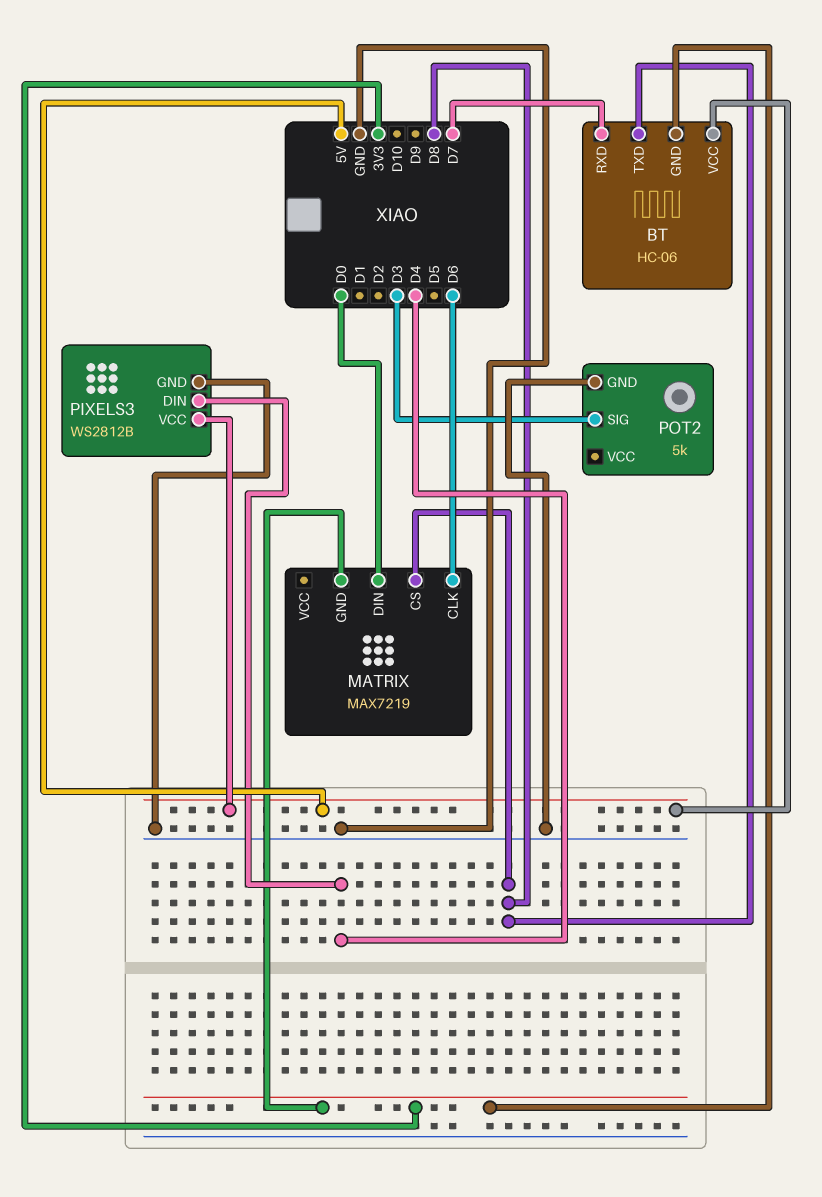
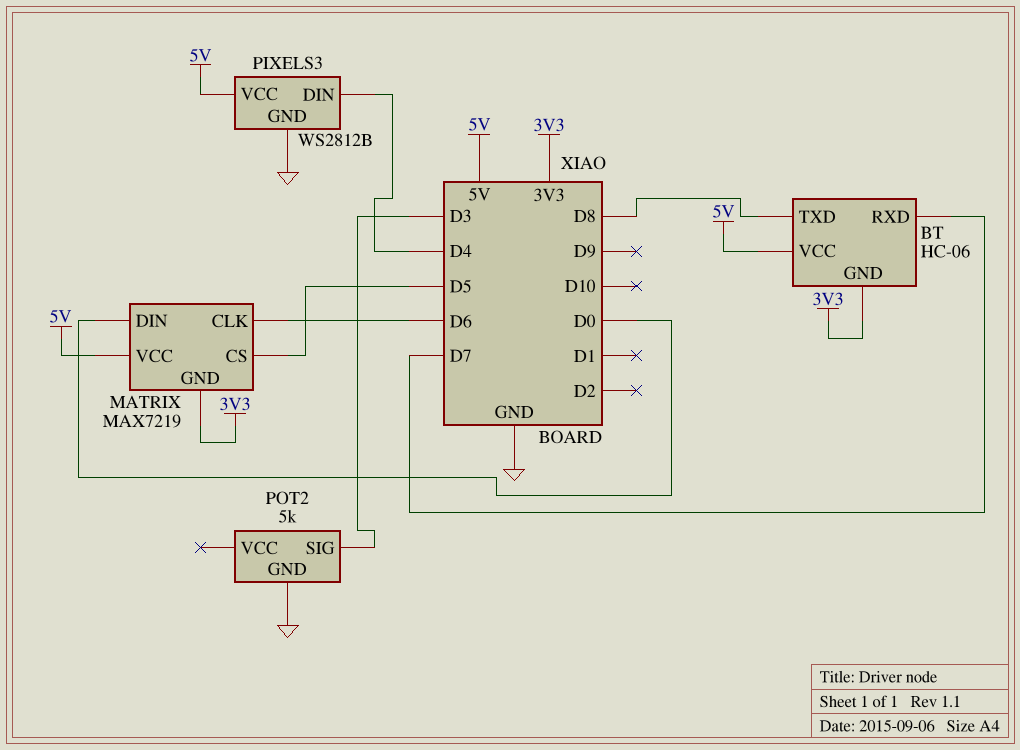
MATRIX pin CS: D8 -> D5
MATRIX pin VCC: none -> 5V

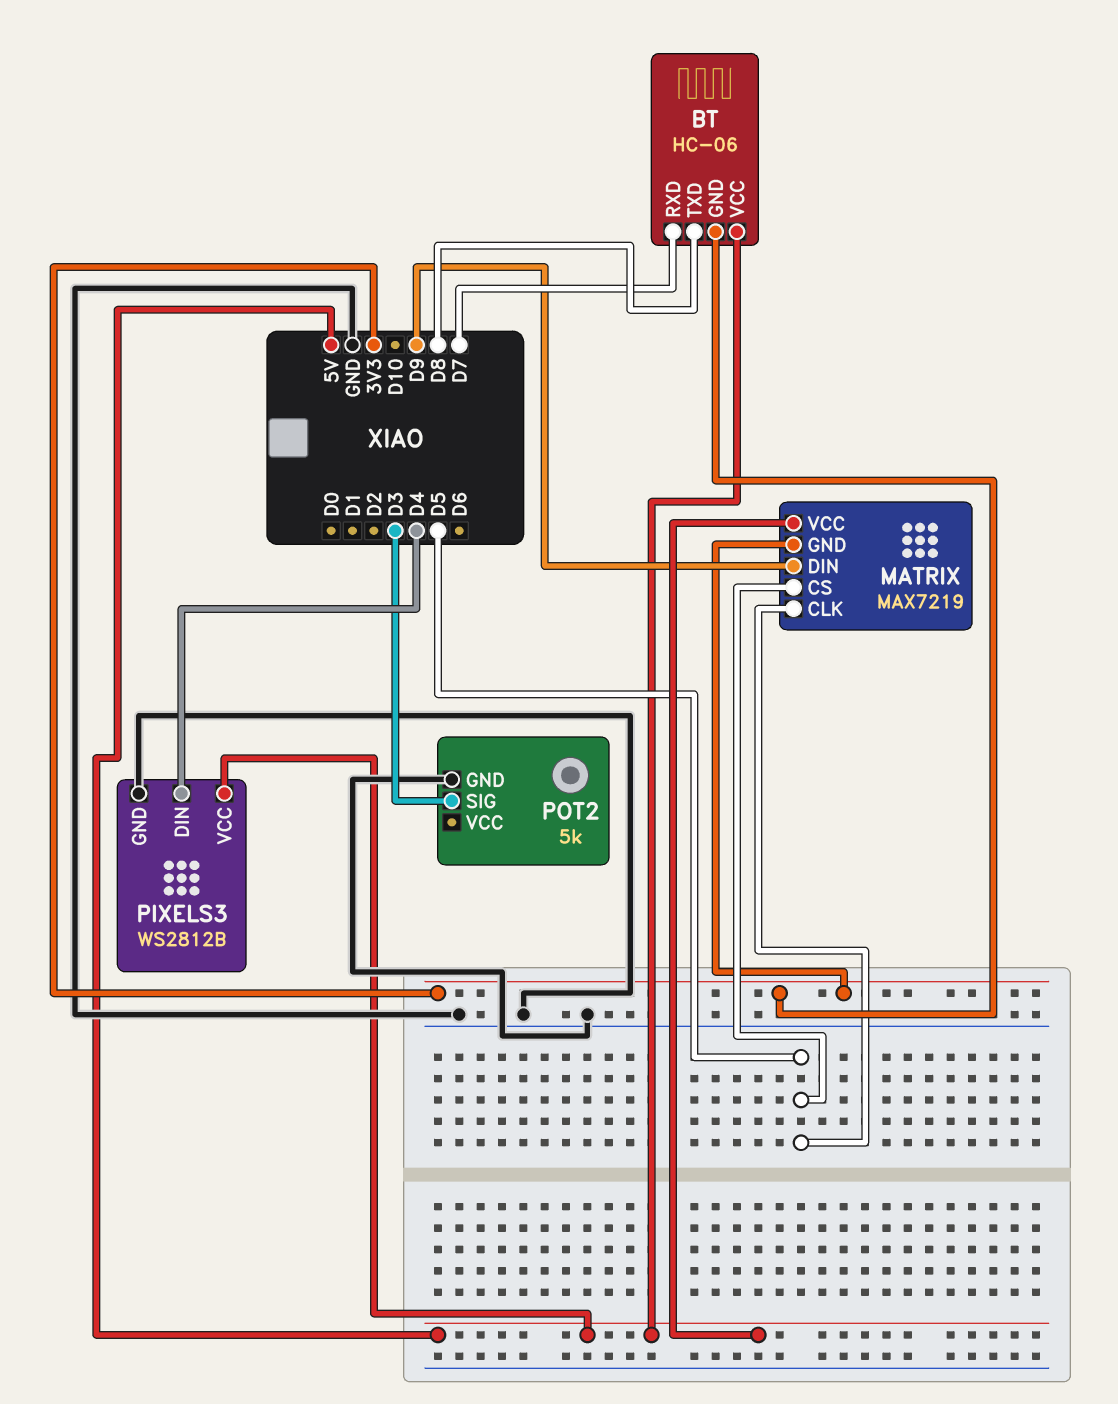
MATRIX pin CLK: D6 -> D5
MATRIX pin DIN: D0 -> D9

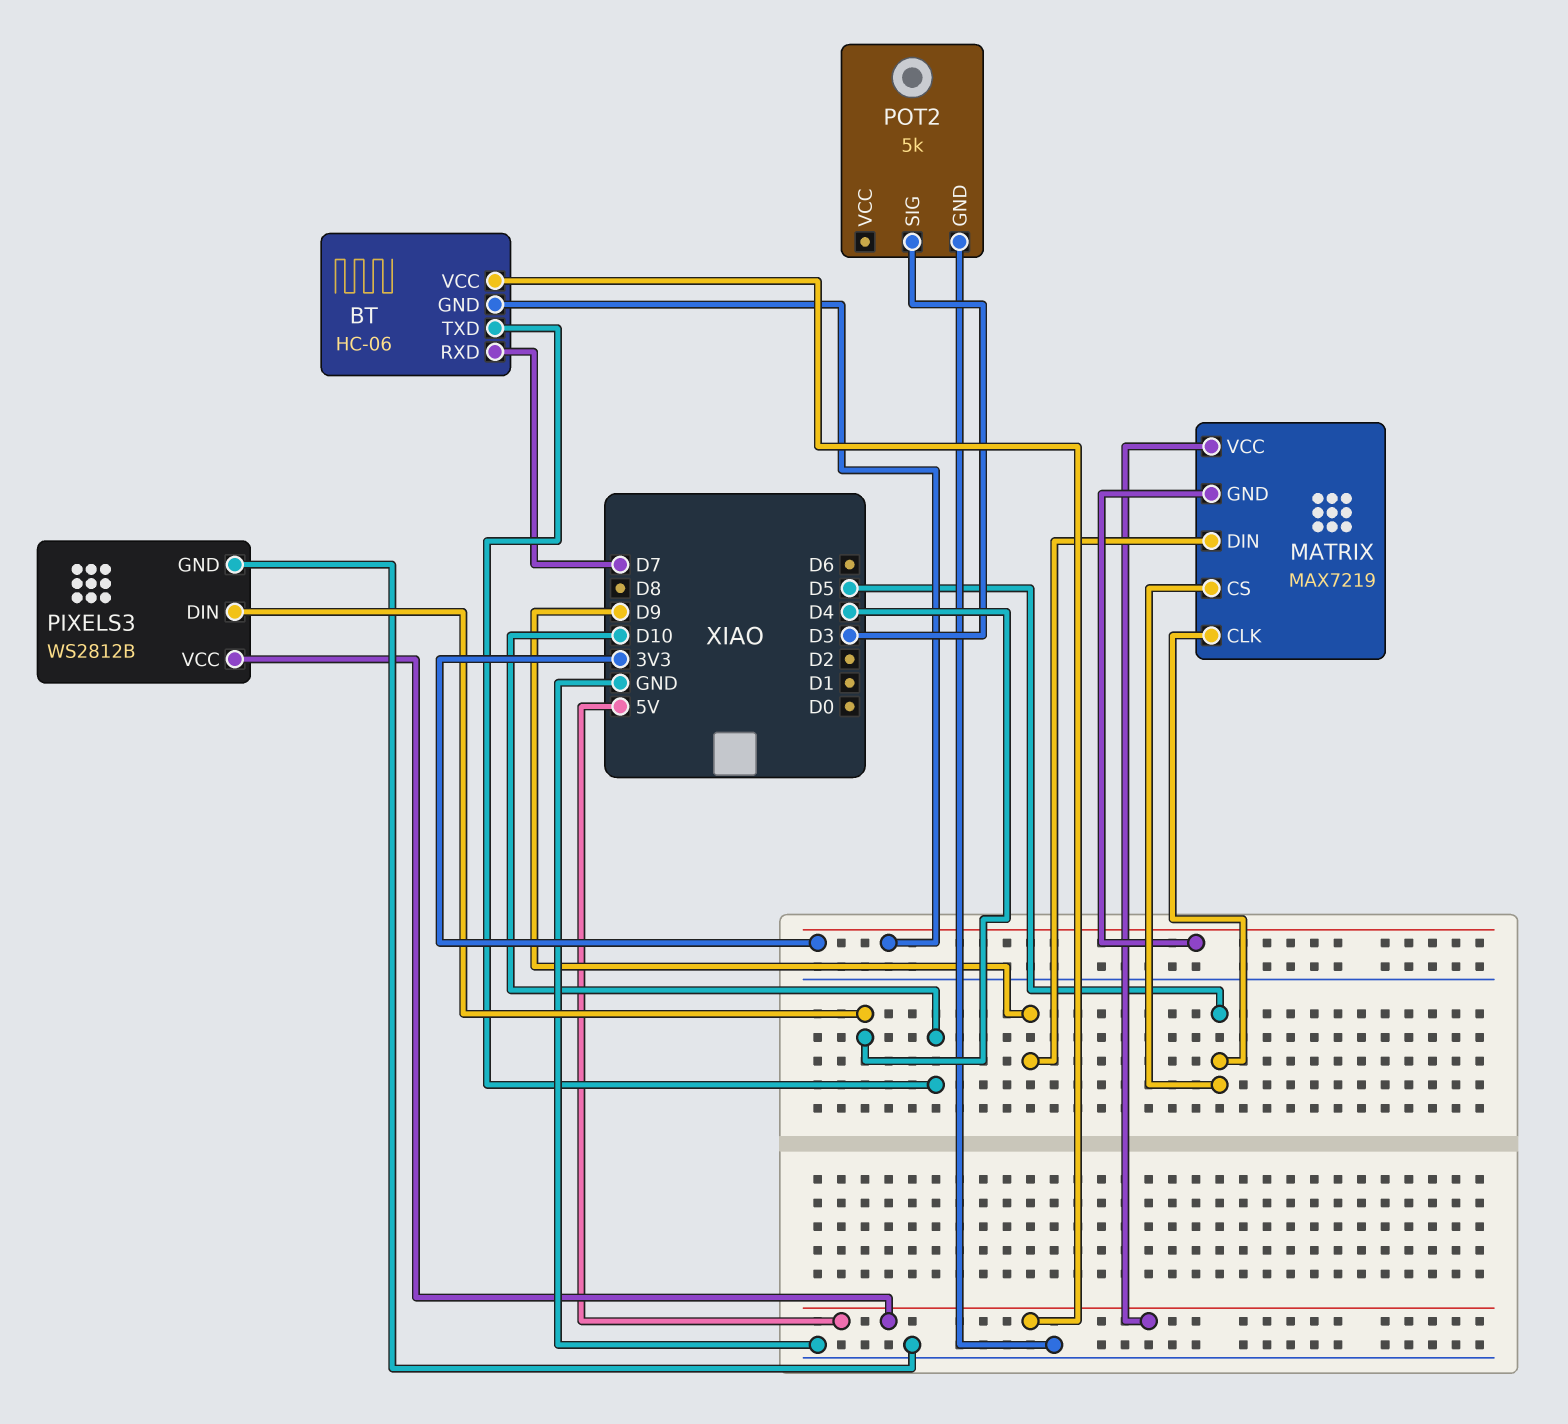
BT pin TXD: D8 -> D10

